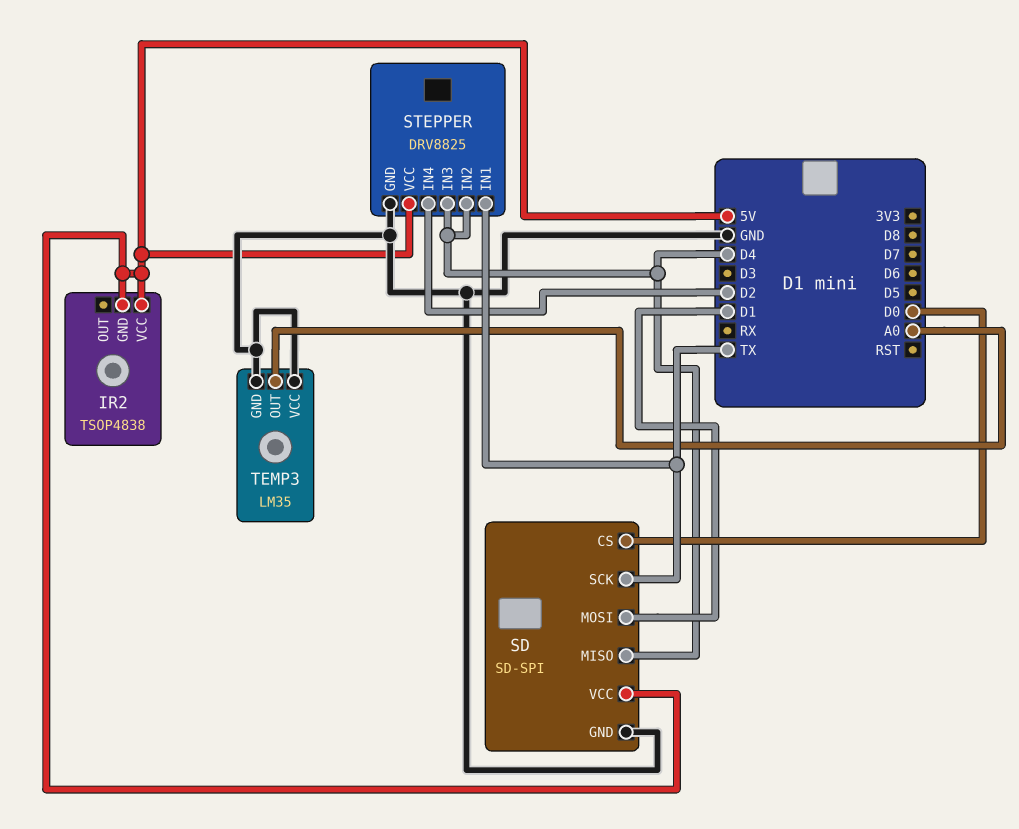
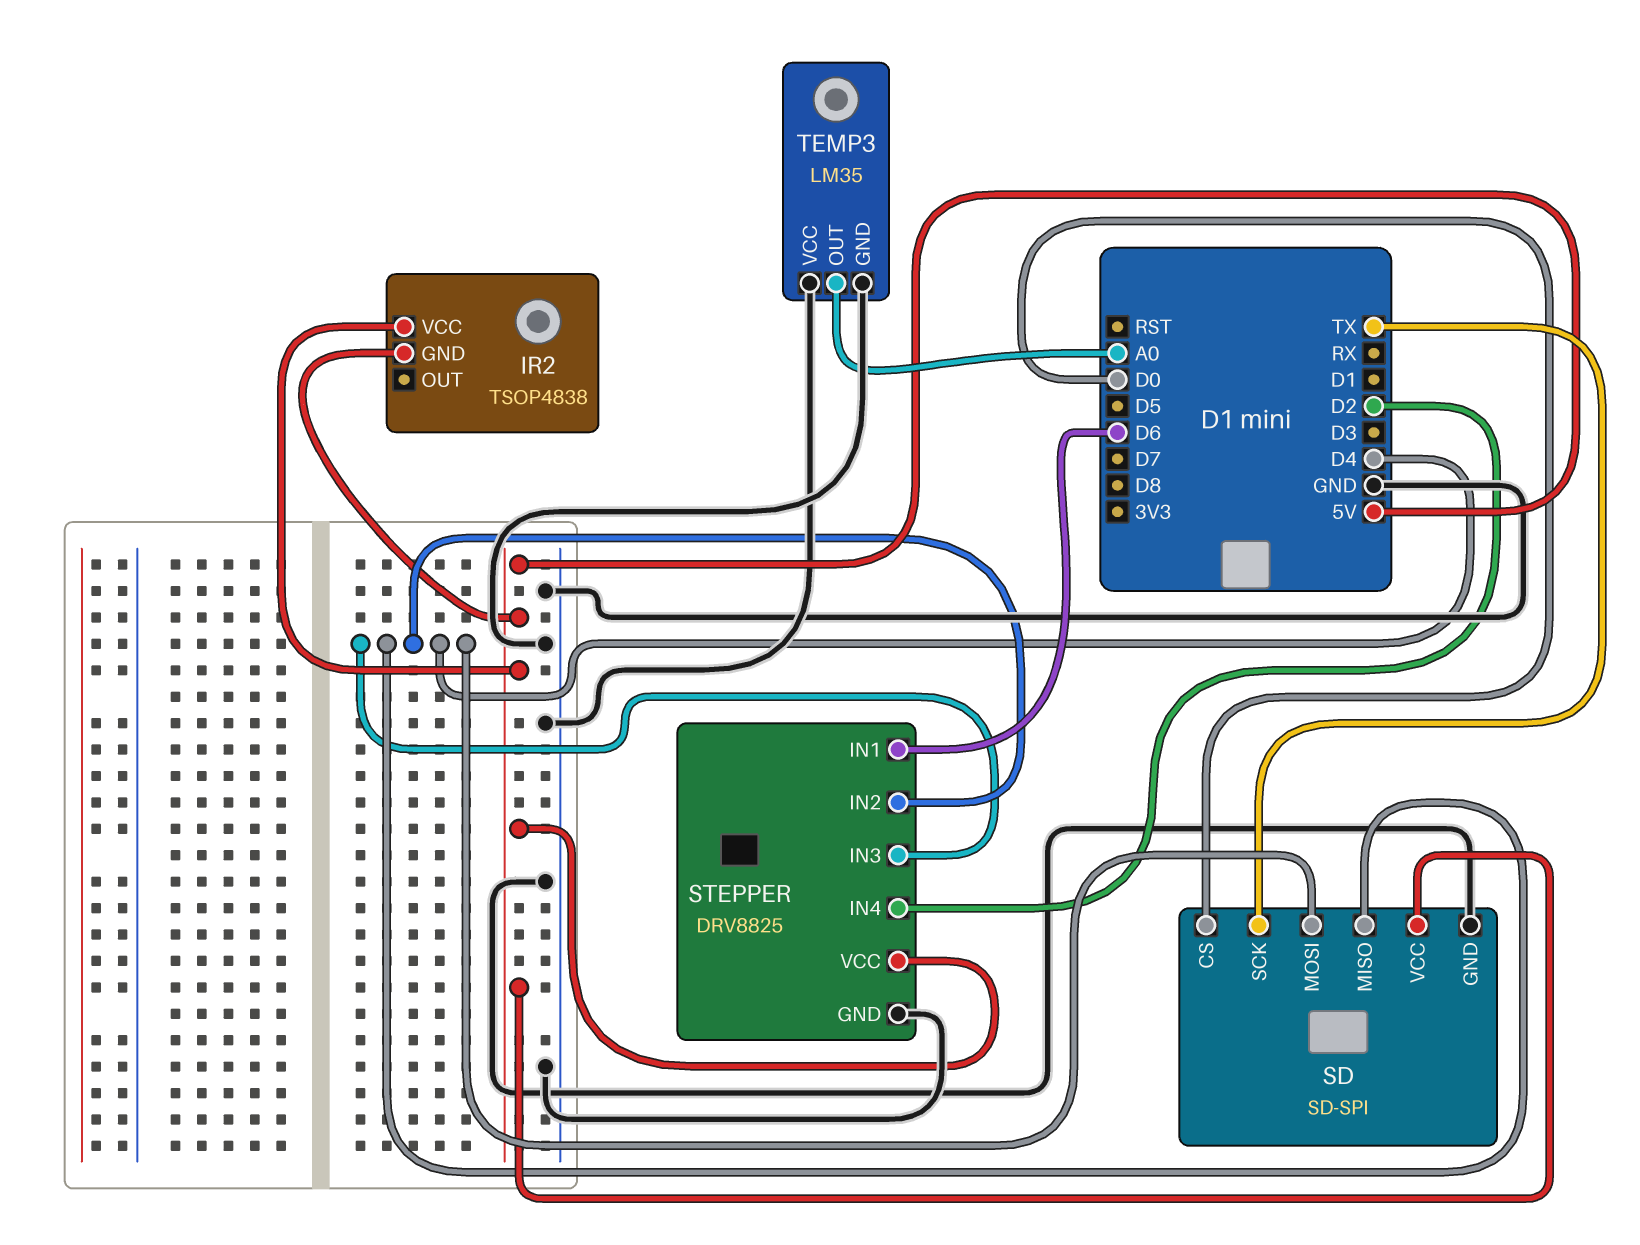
SD pin MOSI: D1 -> D4
STEPPER pin IN1: TX -> D6

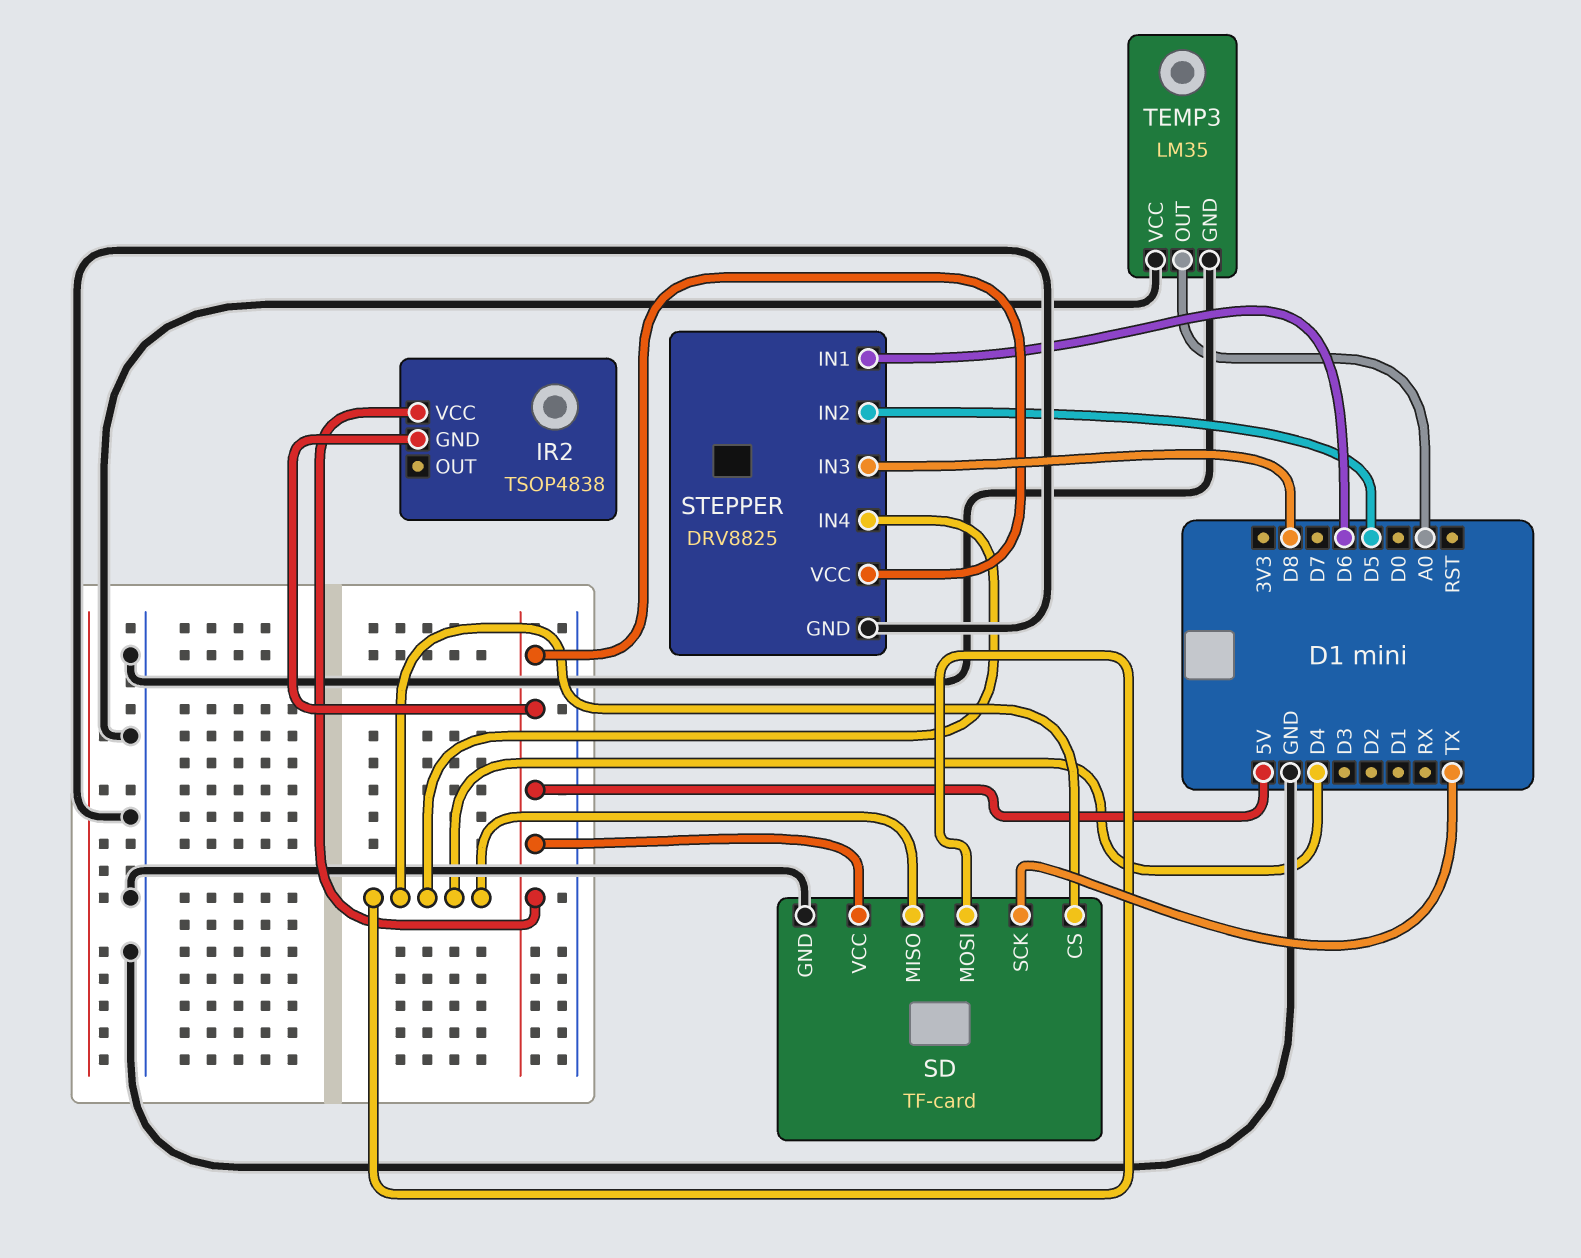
SD: SD-SPI -> TF-card
SD pin CS: D0 -> D4
STEPPER pin IN2: D4 -> D5
STEPPER pin IN3: D4 -> D8
STEPPER pin IN4: D2 -> D4

